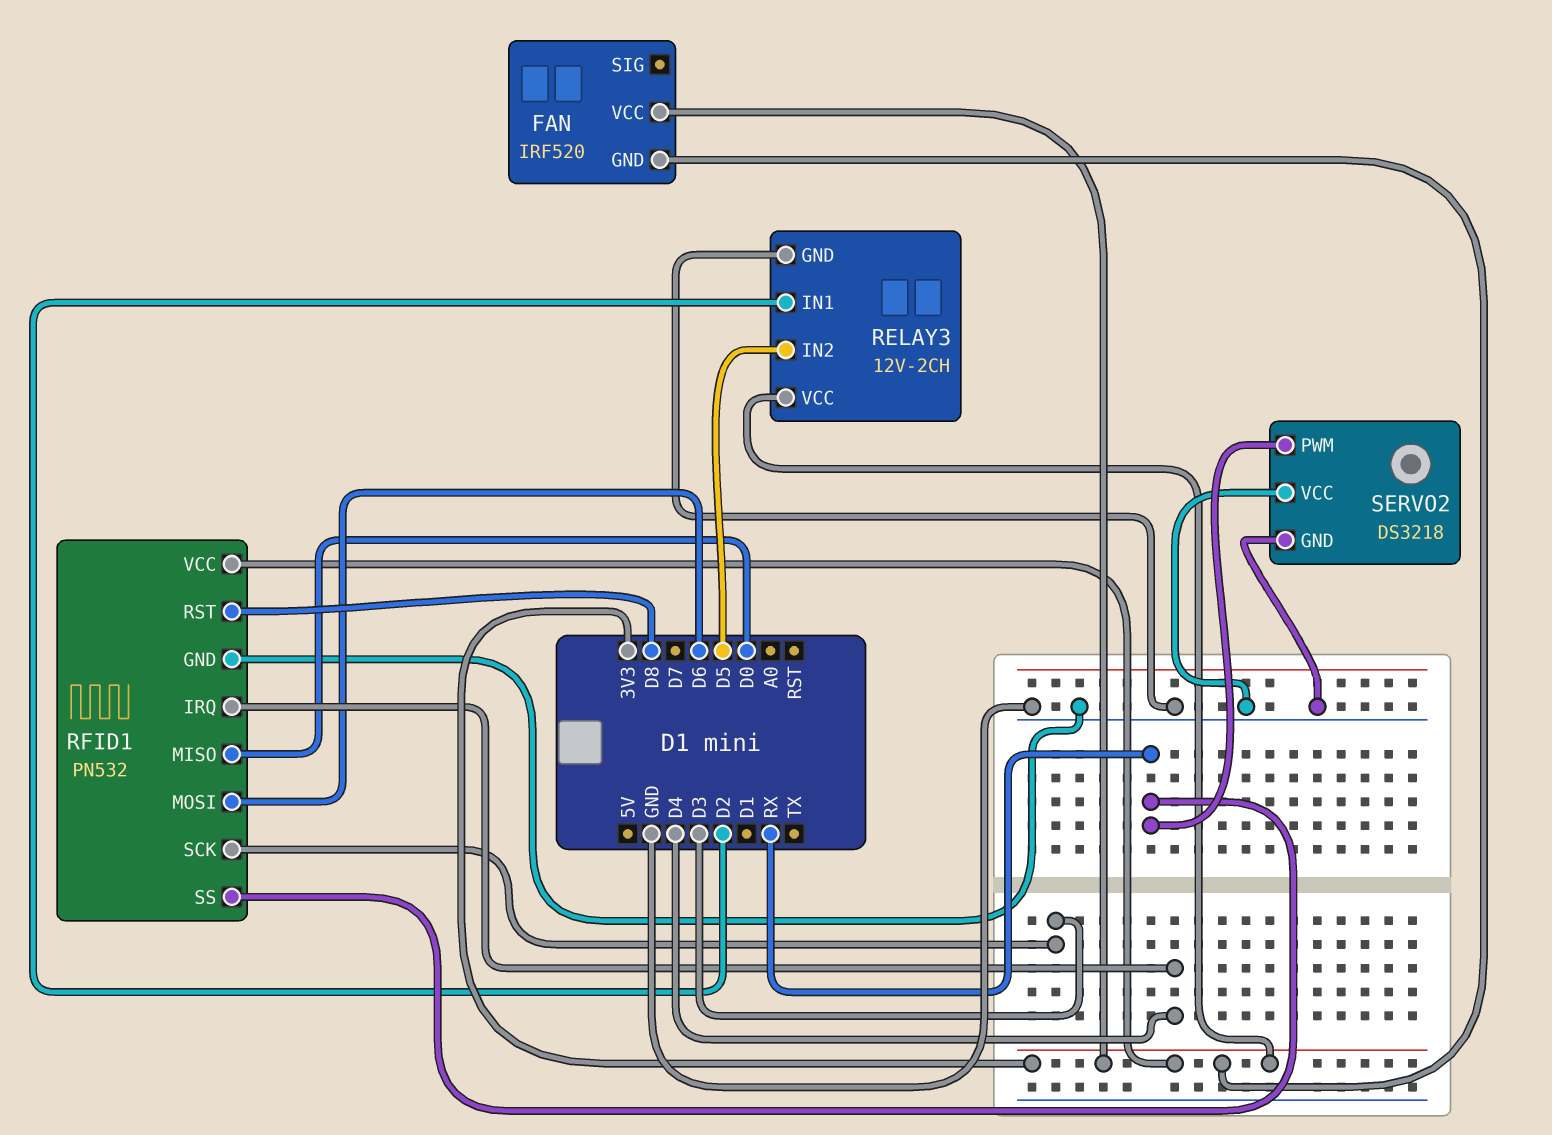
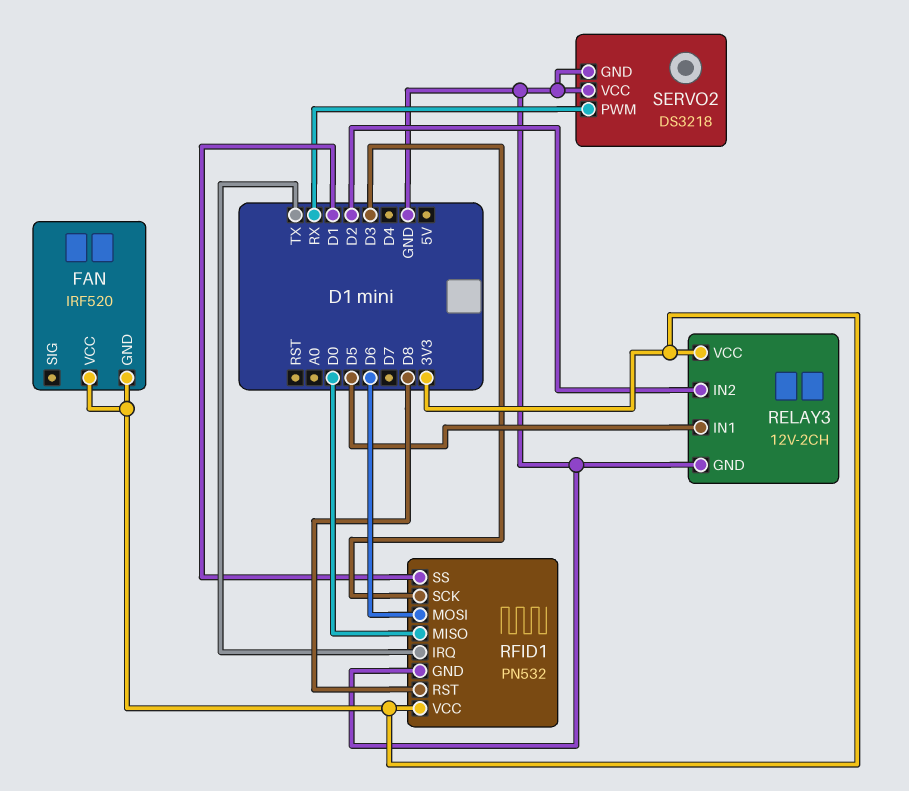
RELAY3 pin IN1: D2 -> D5
RELAY3 pin IN2: D5 -> D2
RFID1 pin IRQ: D4 -> TX
RFID1 pin SS: RX -> D1

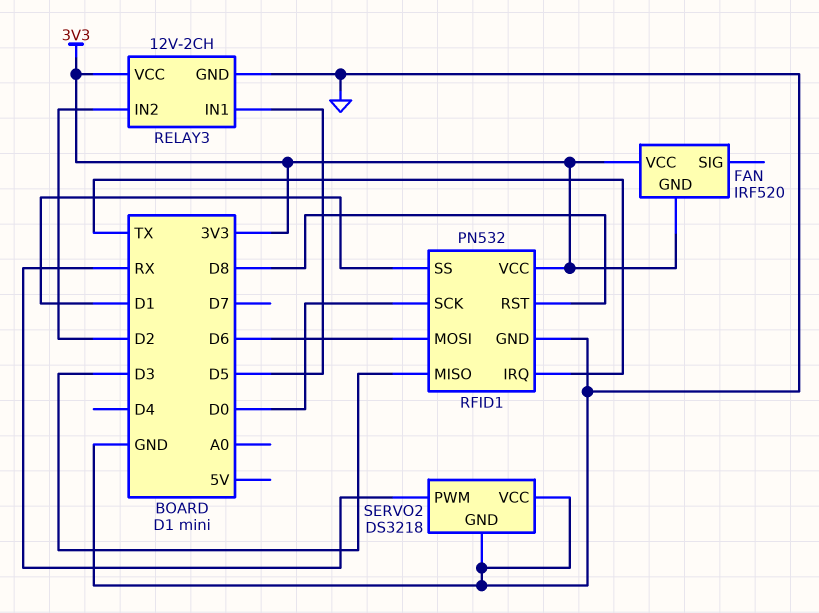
RFID1 pin MISO: D0 -> D3
RFID1 pin SCK: D3 -> D0

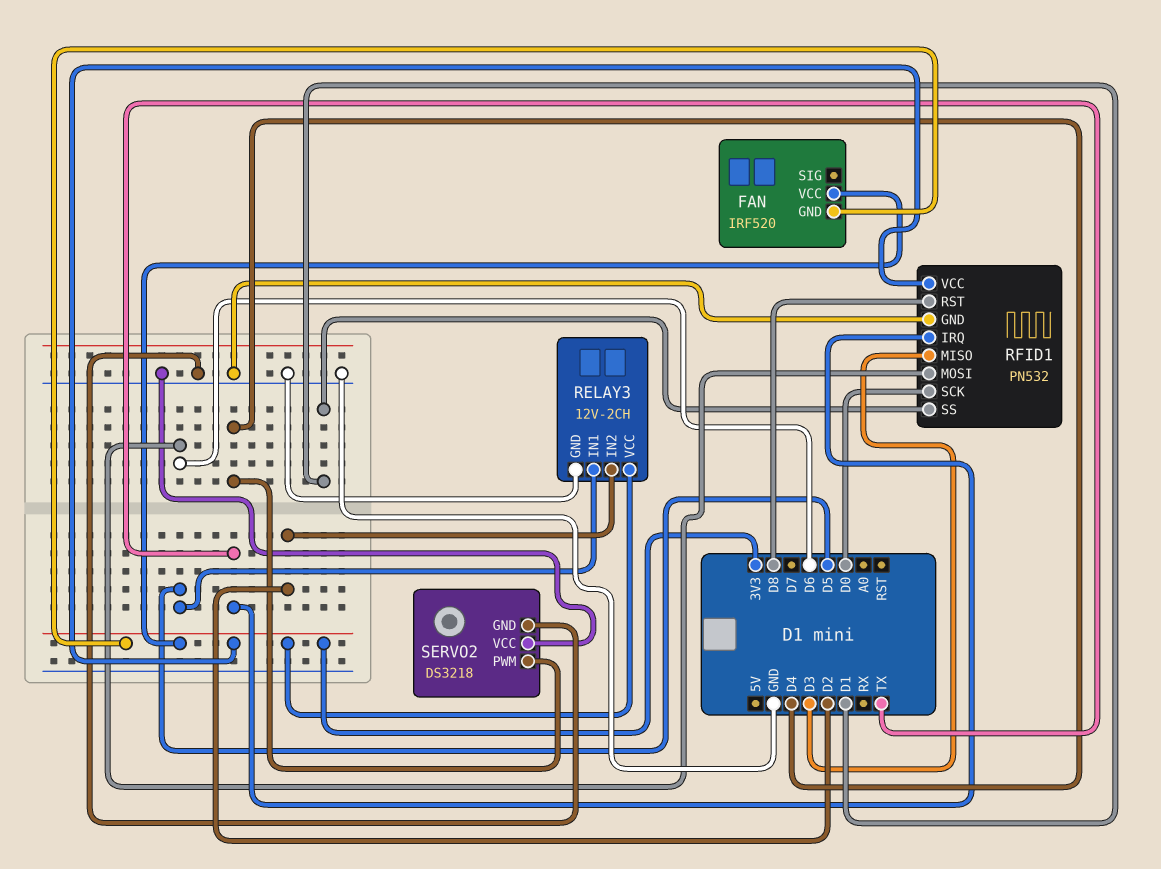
SERVO2 pin PWM: RX -> D4

